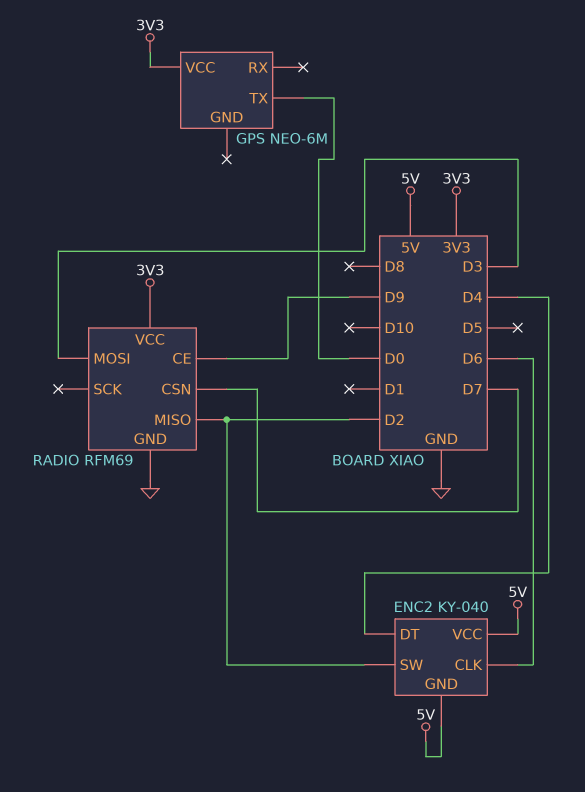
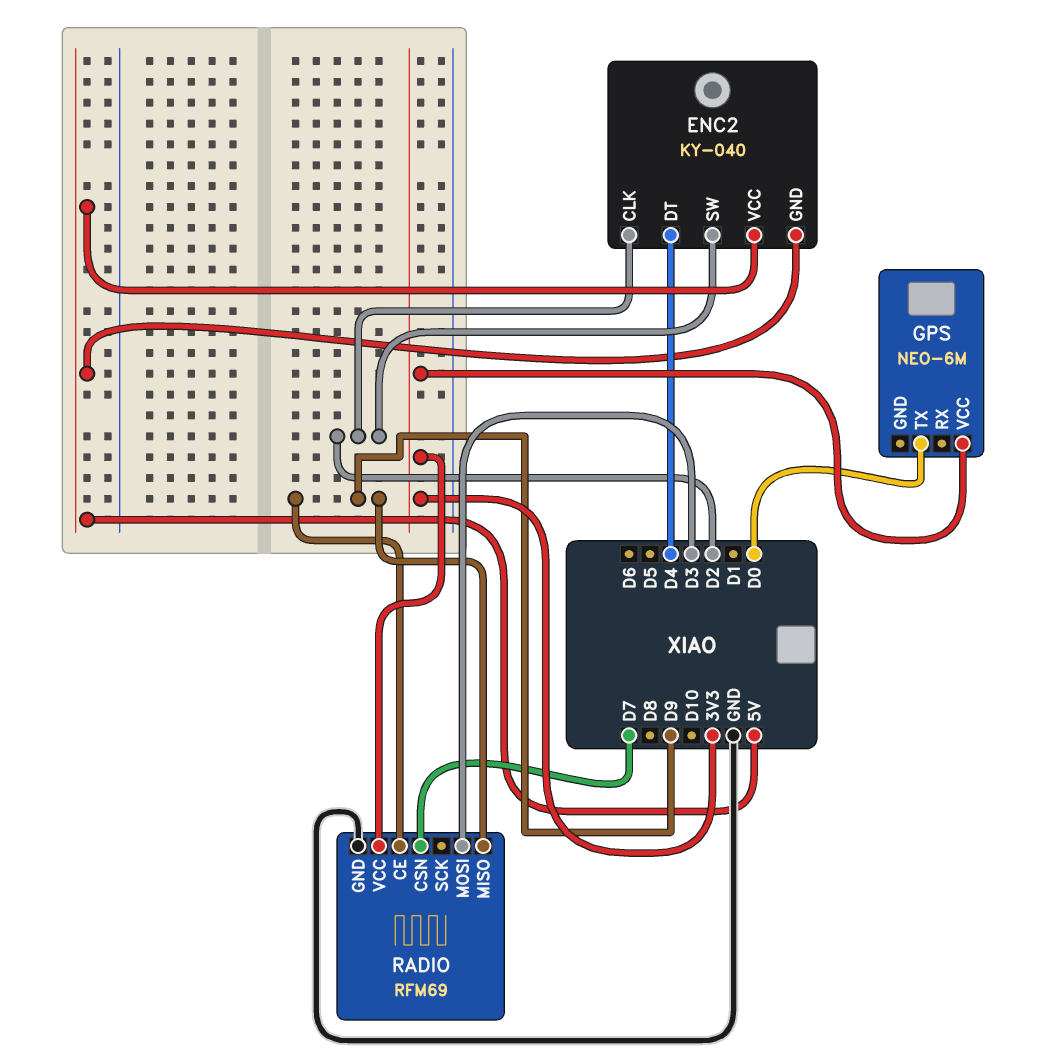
ENC2 pin CLK: D6 -> D2
RADIO pin MISO: D2 -> D9

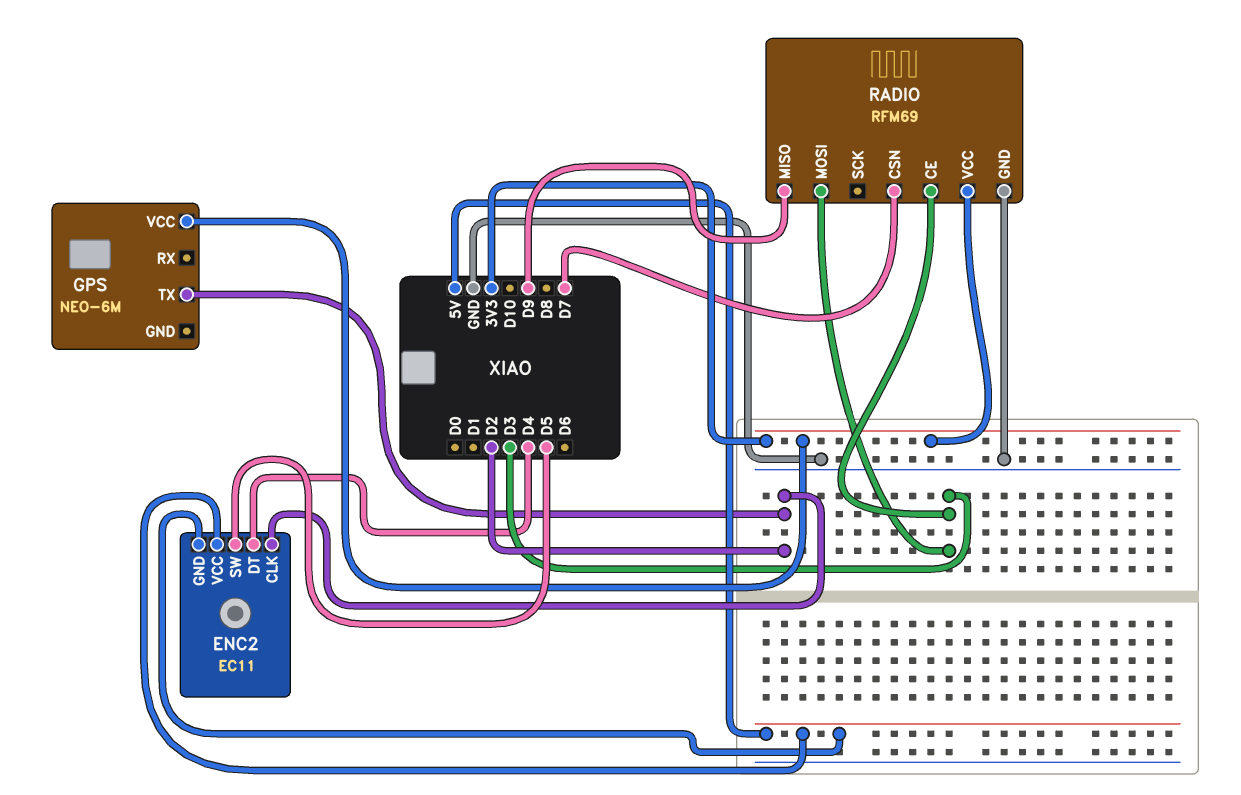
ENC2: KY-040 -> EC11
ENC2 pin SW: D2 -> D5
GPS pin TX: D0 -> D2
RADIO pin CE: D9 -> D3

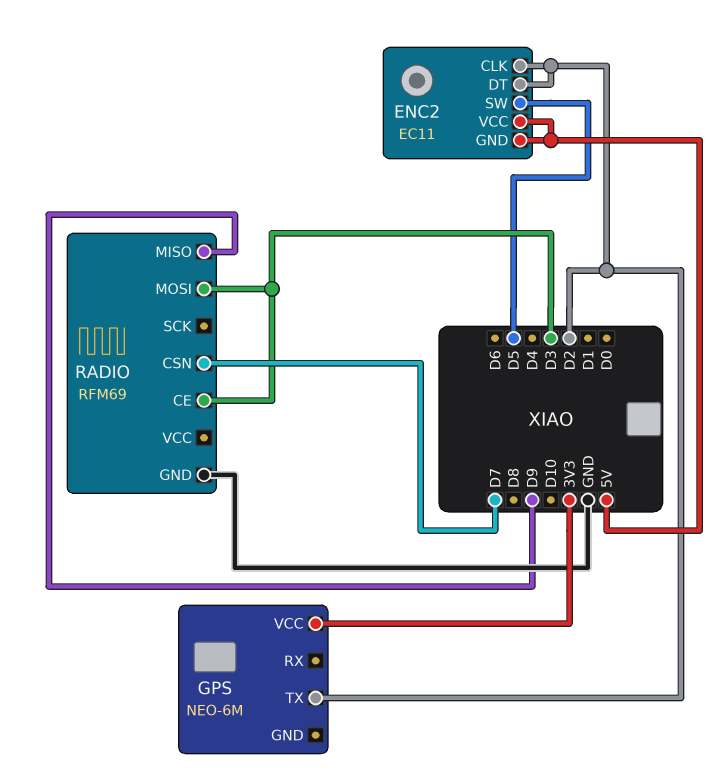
ENC2 pin DT: D4 -> D2
RADIO pin VCC: 3V3 -> none

